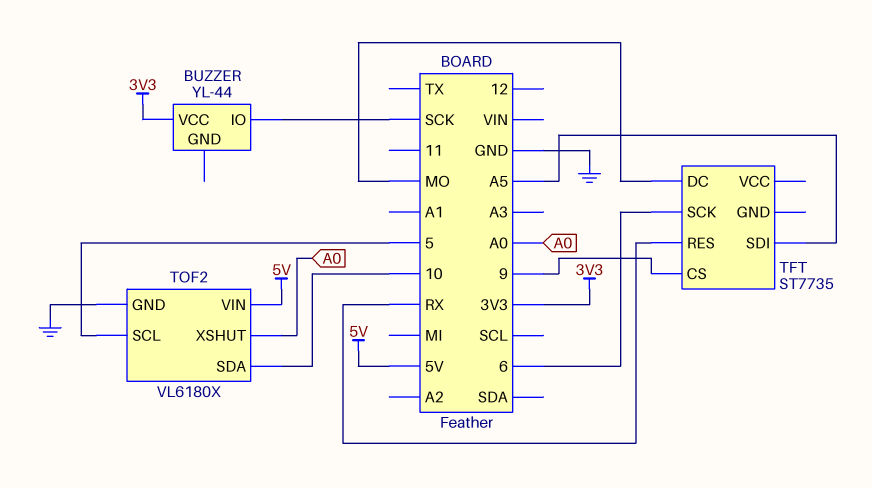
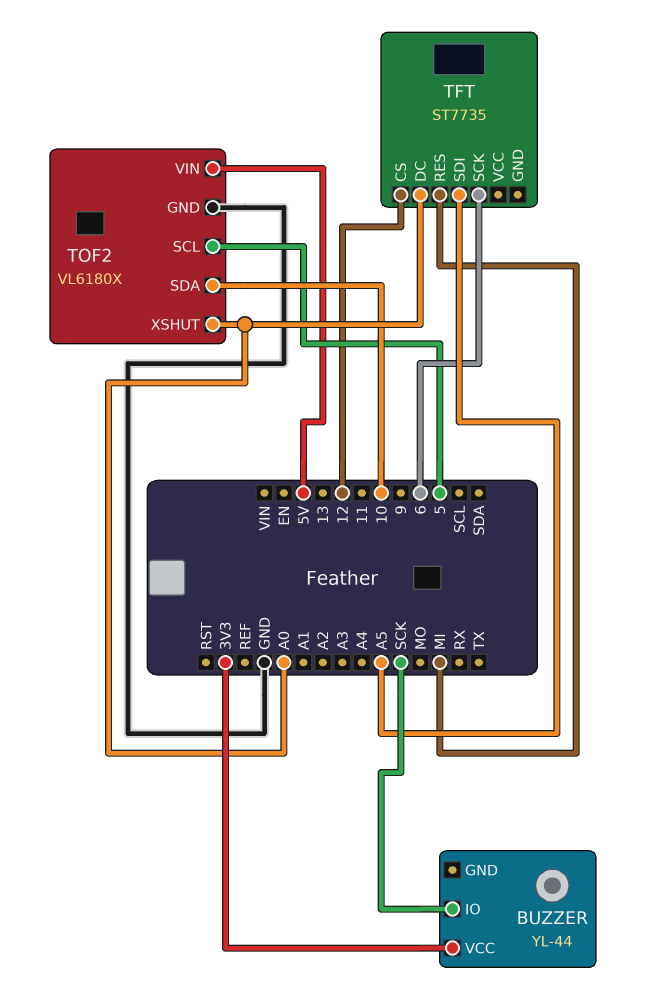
TFT pin CS: 9 -> 12
TFT pin DC: MO -> A0
TFT pin RES: RX -> MI

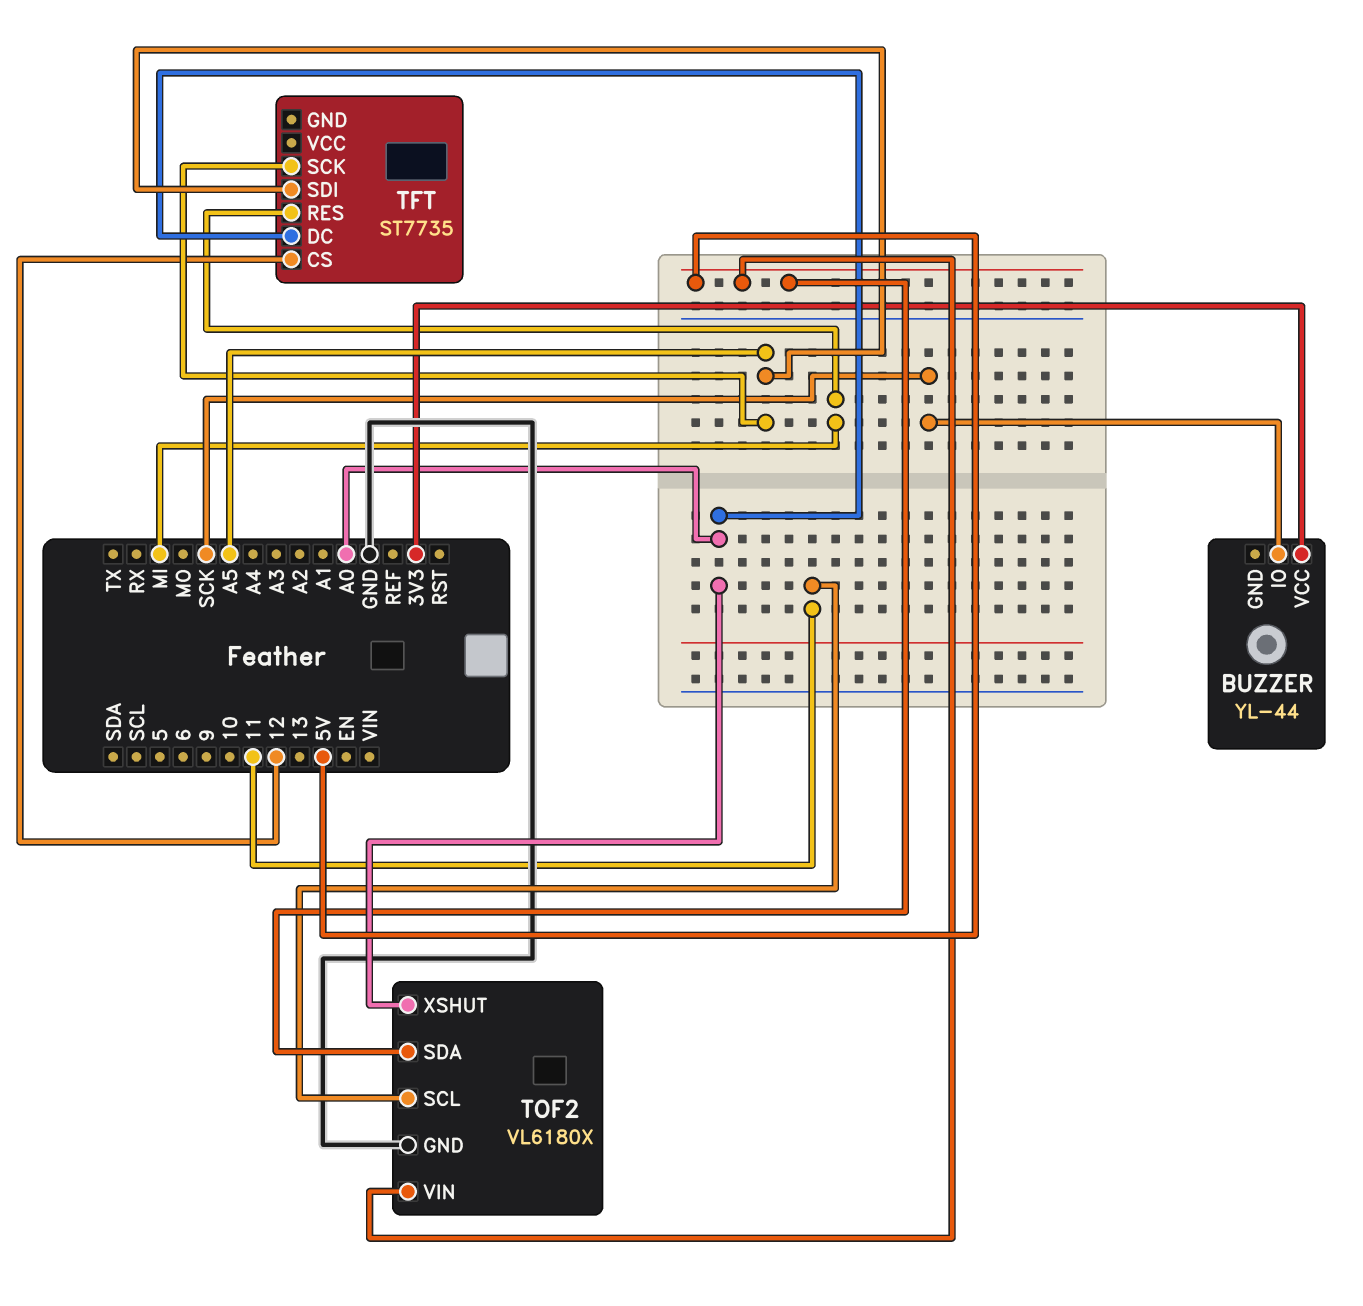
TFT pin SCK: 6 -> A5
TOF2 pin SCL: 5 -> 11
TOF2 pin SDA: 10 -> 5V

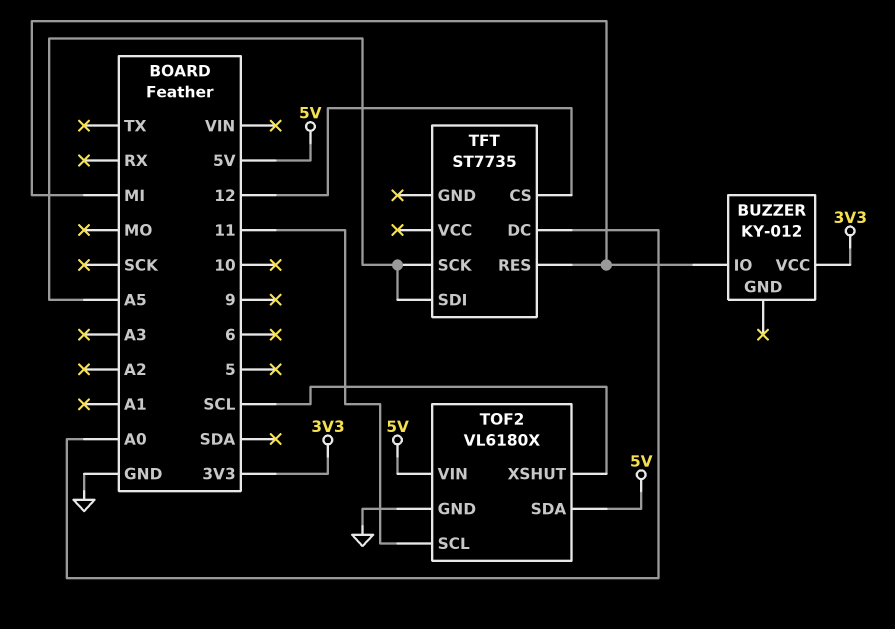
BUZZER: YL-44 -> KY-012
BUZZER pin IO: SCK -> MI
TOF2 pin XSHUT: A0 -> SCL

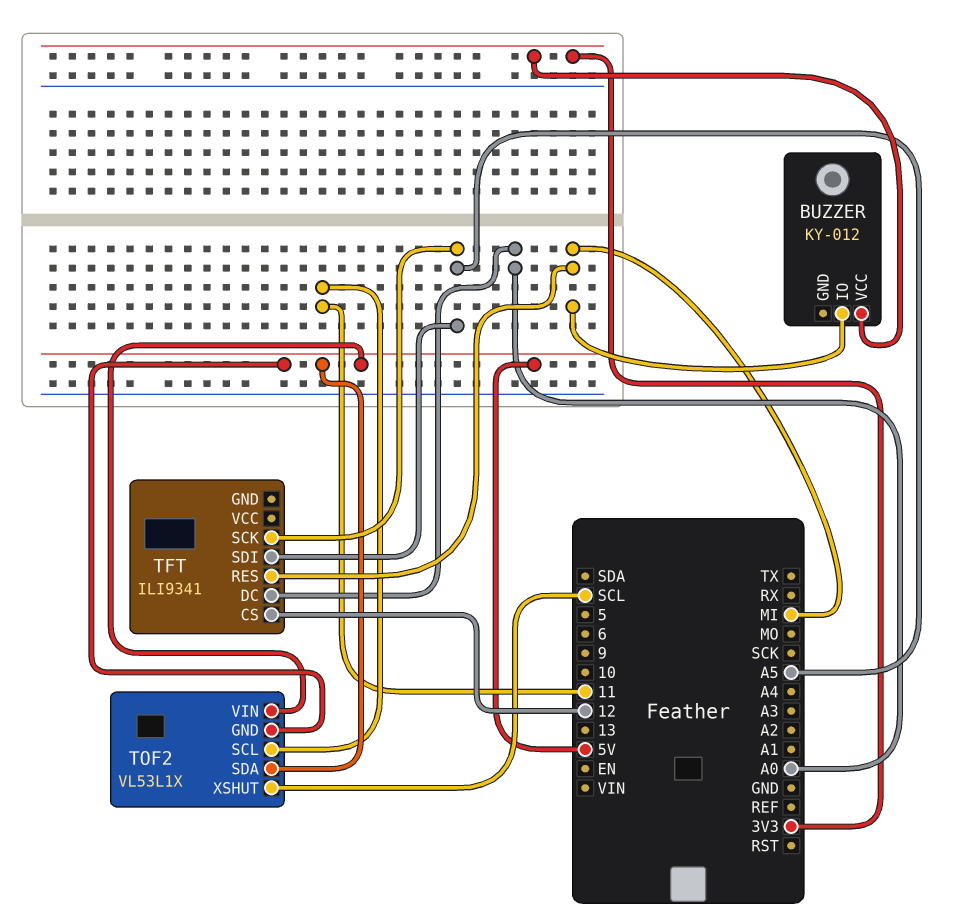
TFT: ST7735 -> ILI9341
TOF2: VL6180X -> VL53L1X
TOF2 pin GND: GND -> 5V

